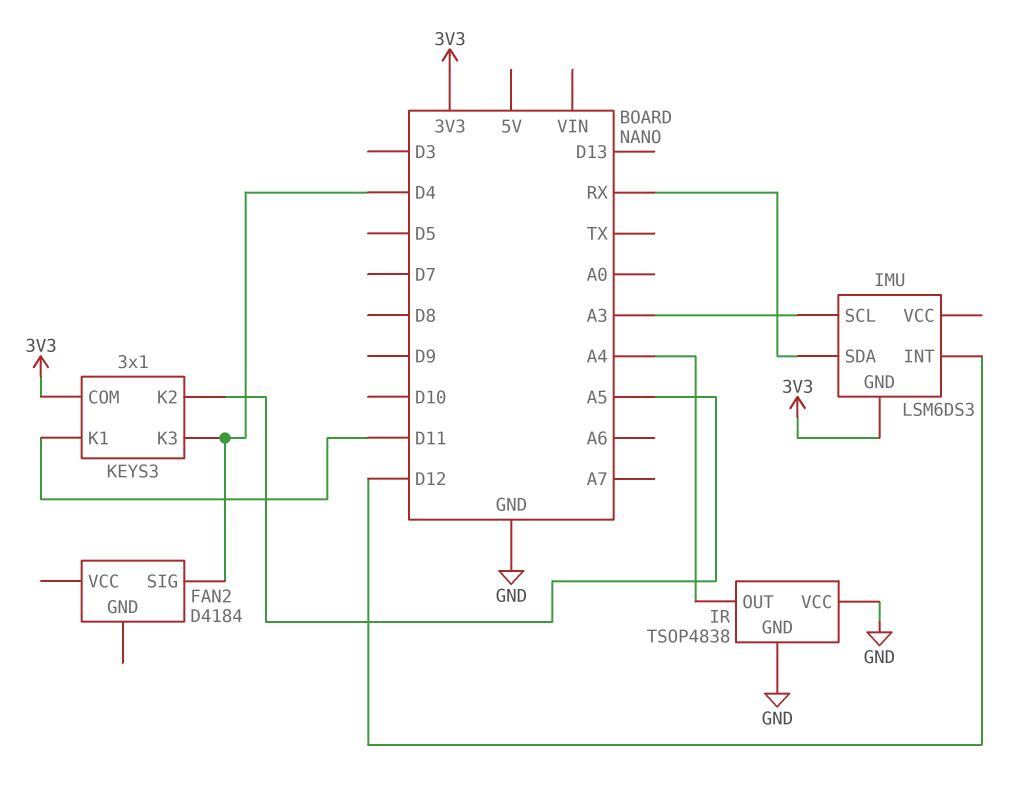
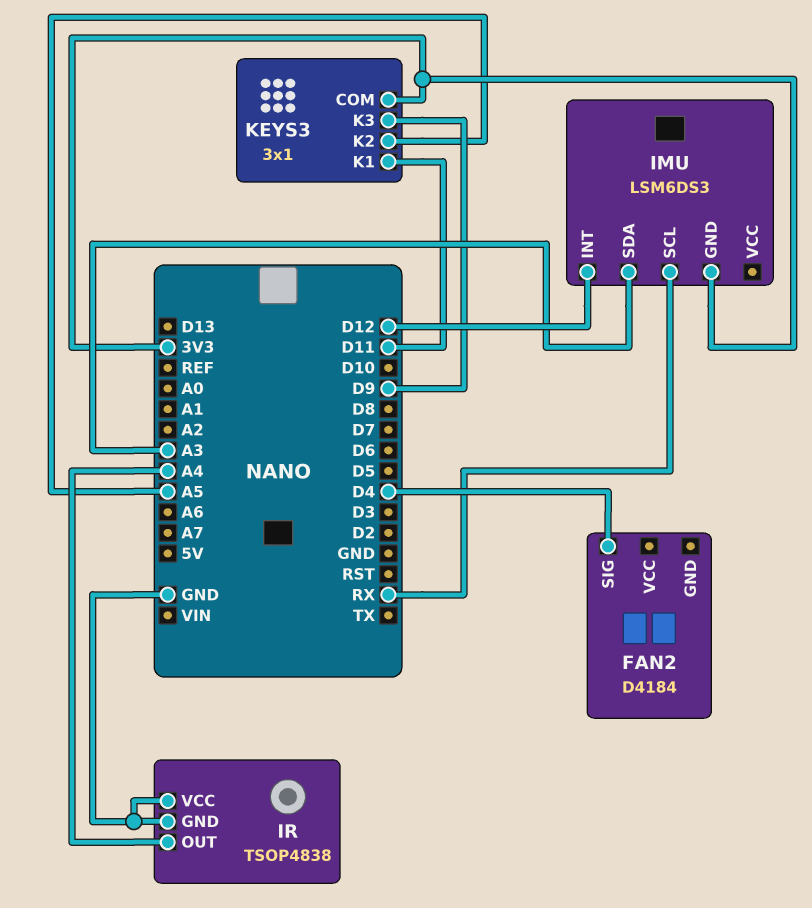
IMU pin SCL: A3 -> RX
IMU pin SDA: RX -> A3
KEYS3 pin K3: D4 -> D9

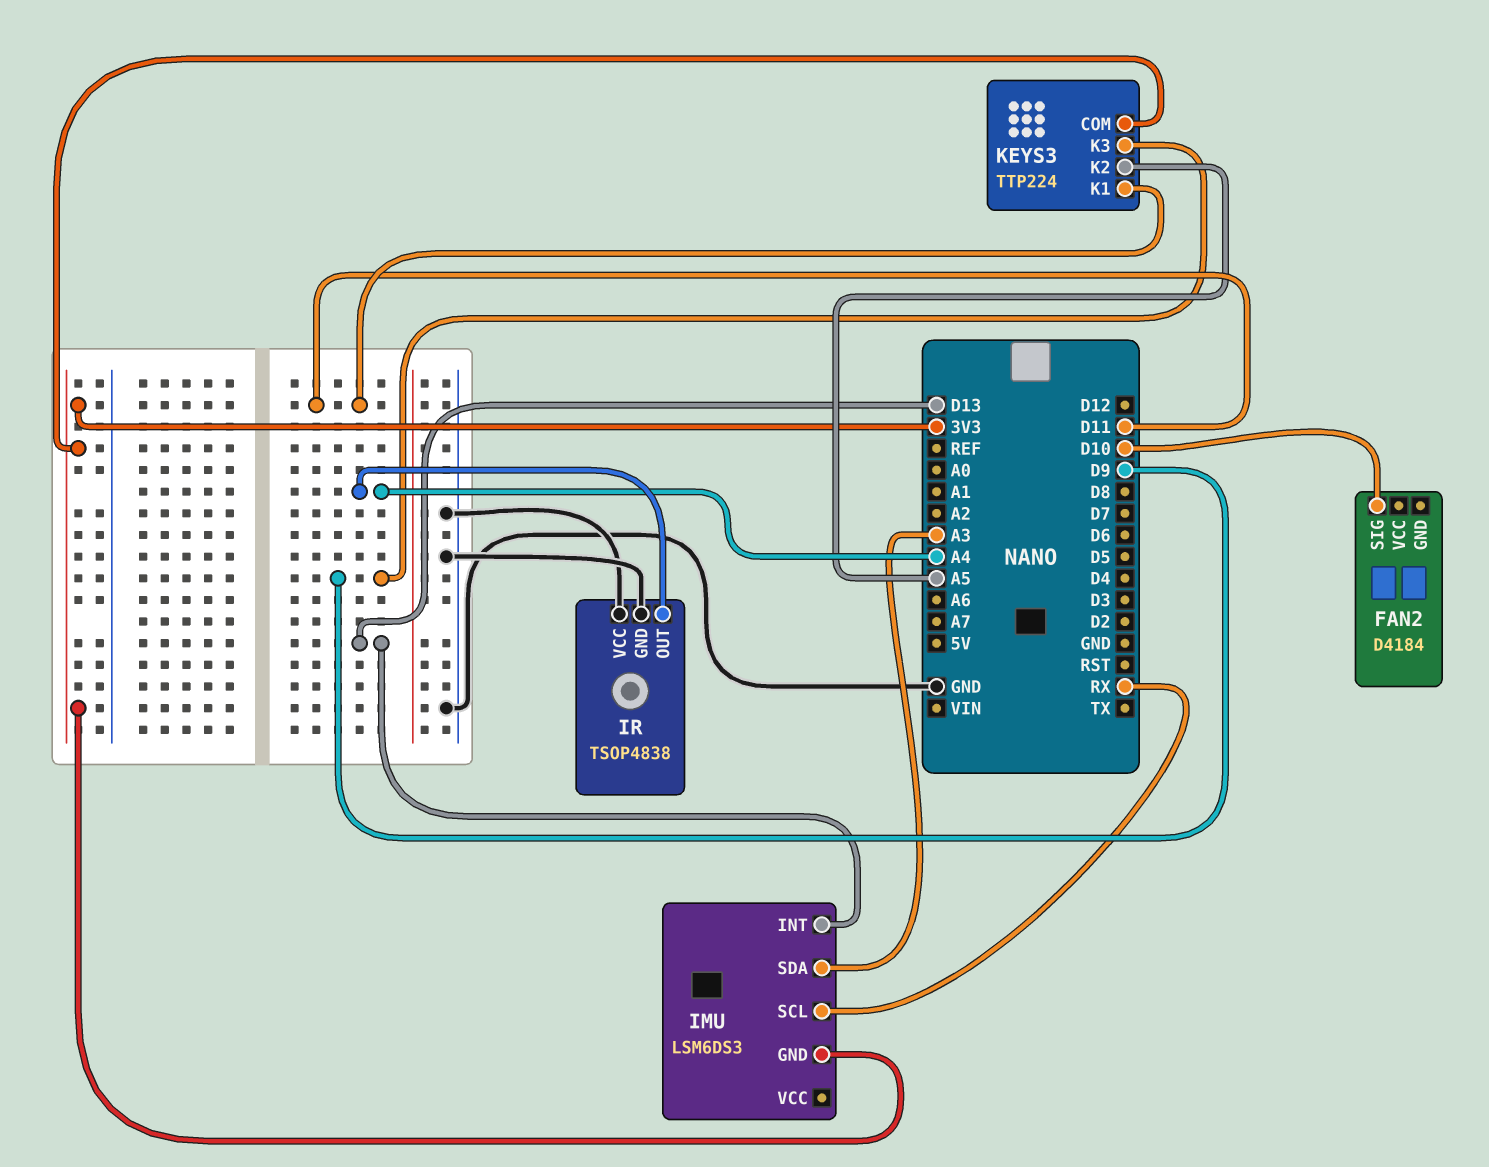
FAN2 pin SIG: D4 -> D10
IMU pin INT: D12 -> D13
KEYS3: 3x1 -> TTP224

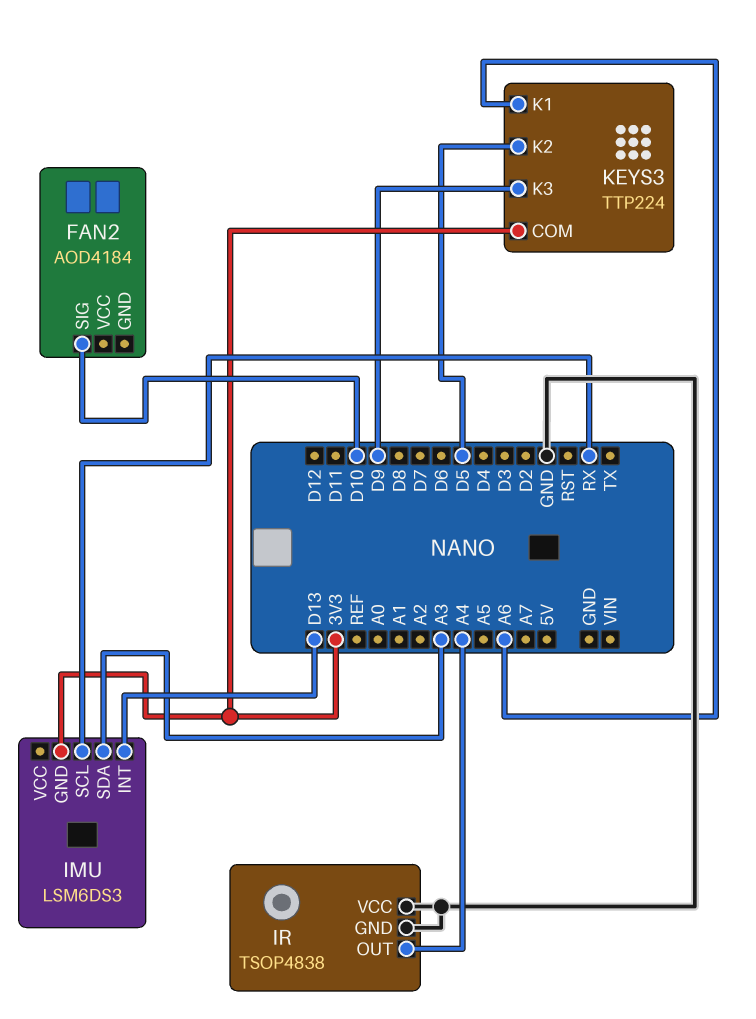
FAN2: D4184 -> AOD4184
KEYS3 pin K1: D11 -> A6
KEYS3 pin K2: A5 -> D5

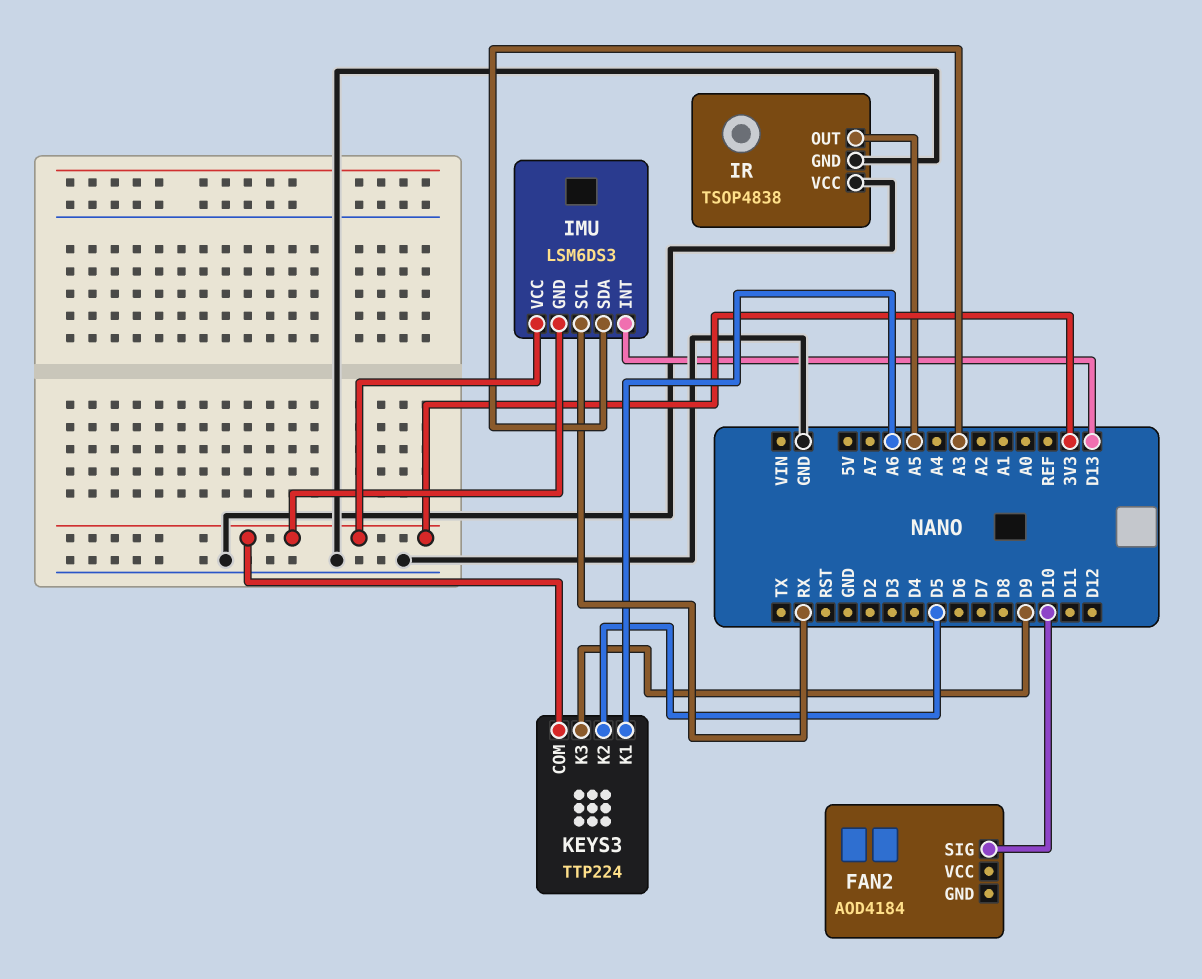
IMU pin VCC: none -> 3V3
IR pin OUT: A4 -> A5

